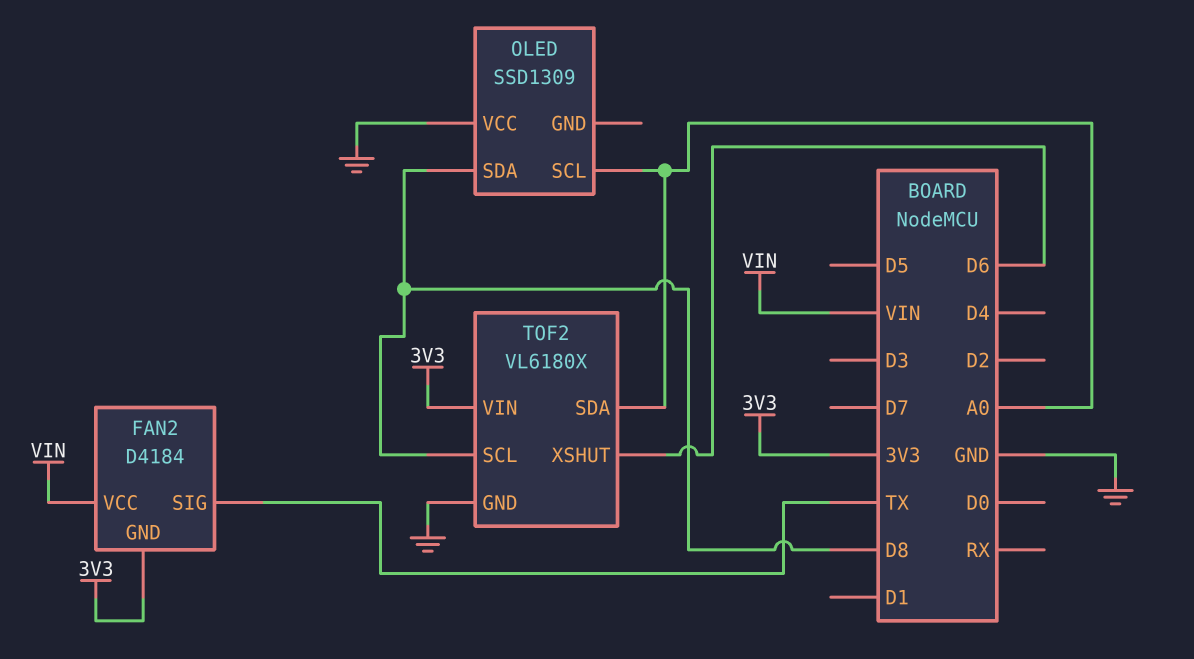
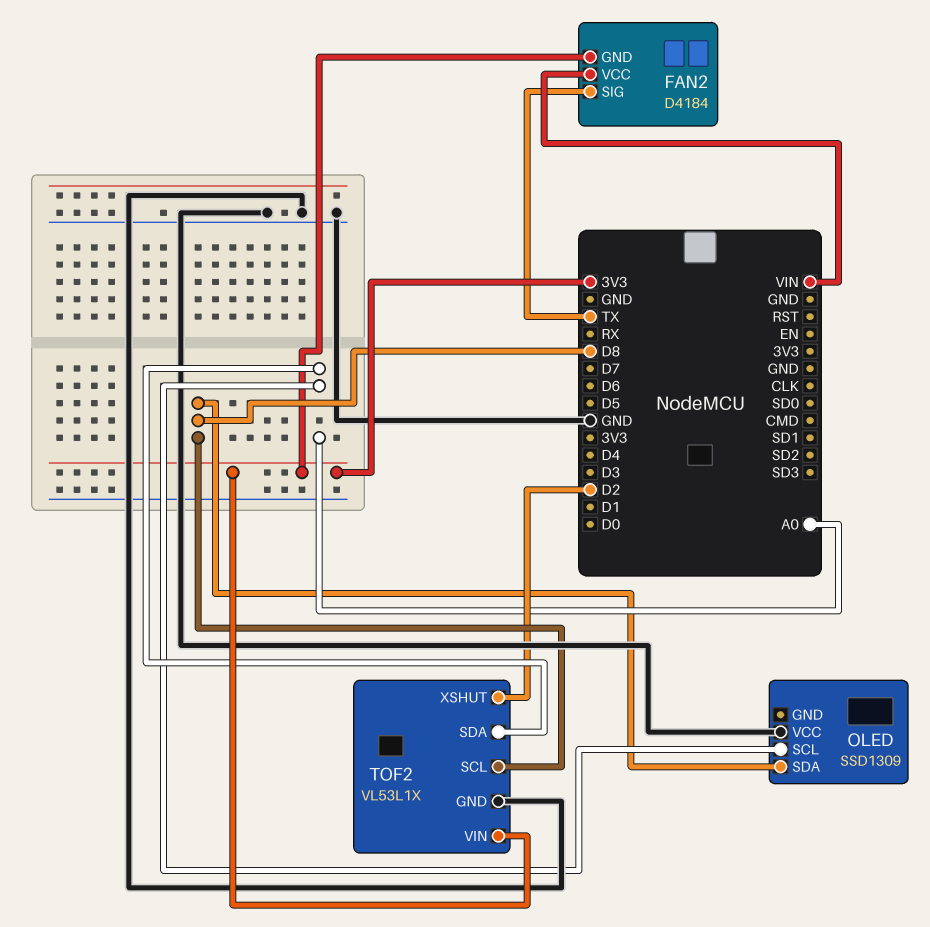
TOF2: VL6180X -> VL53L1X
TOF2 pin XSHUT: D6 -> D2

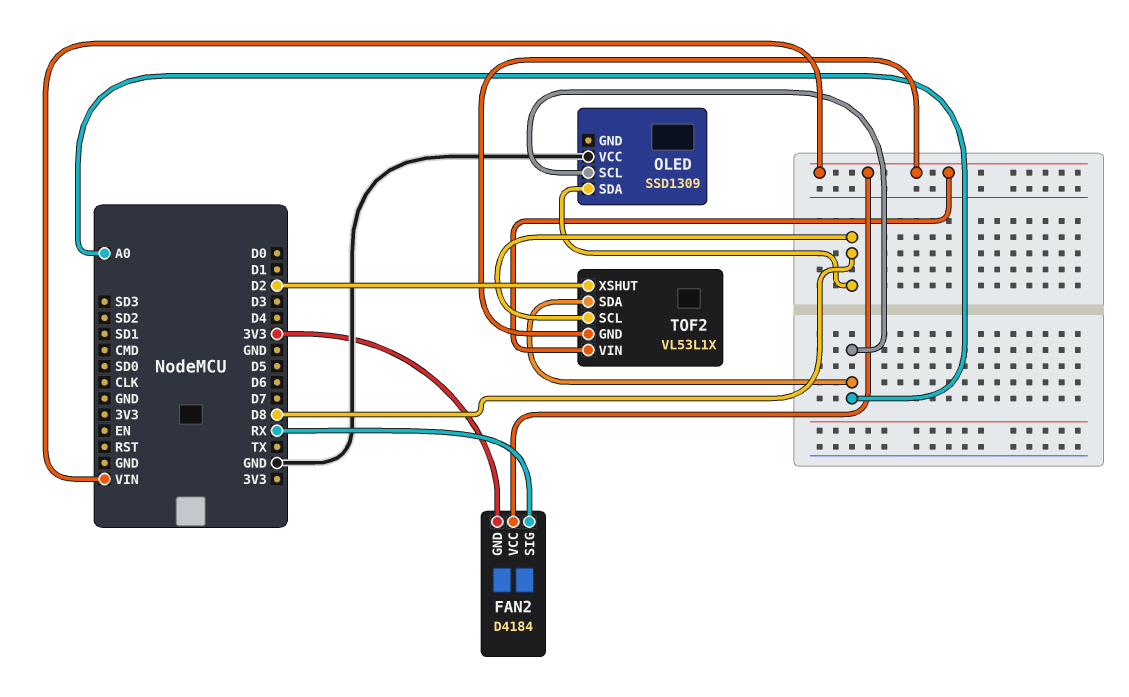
FAN2 pin SIG: TX -> RX
TOF2 pin GND: GND -> VIN
TOF2 pin VIN: 3V3 -> VIN

